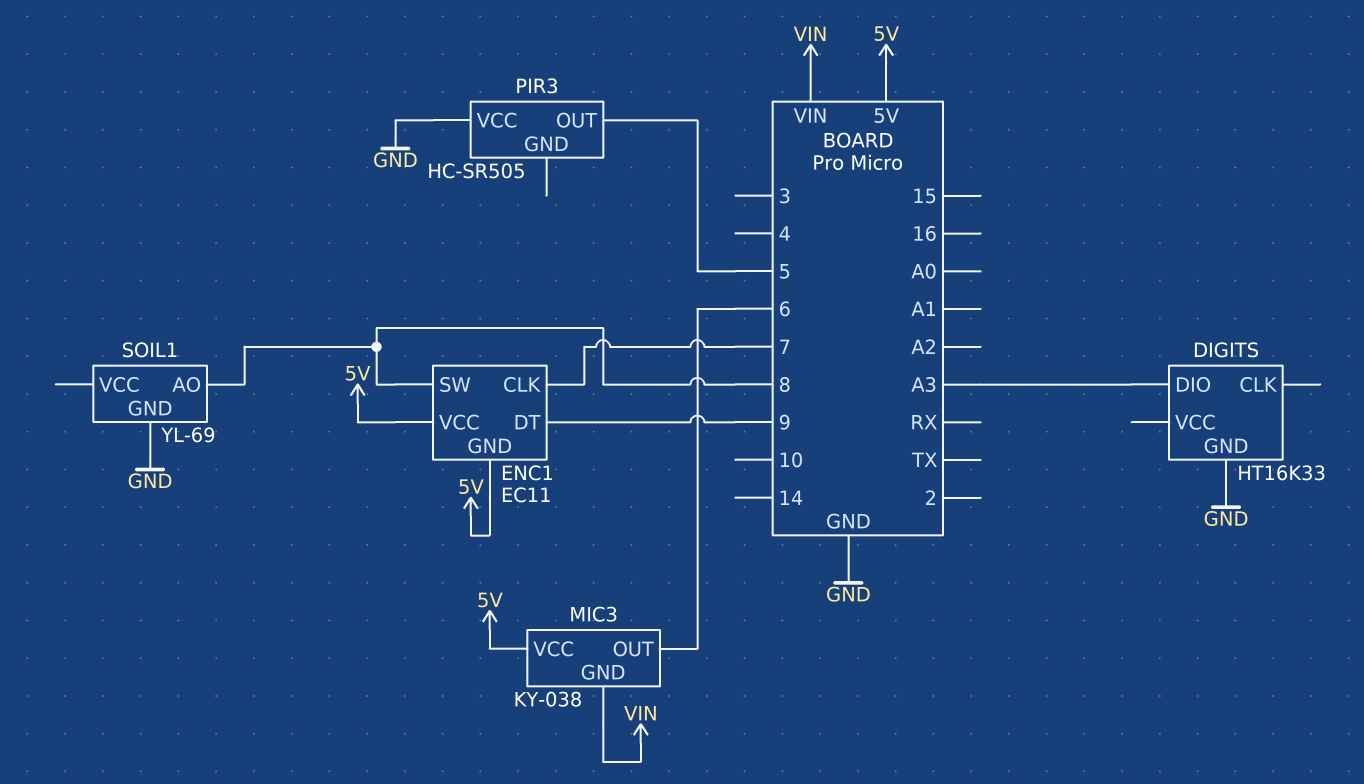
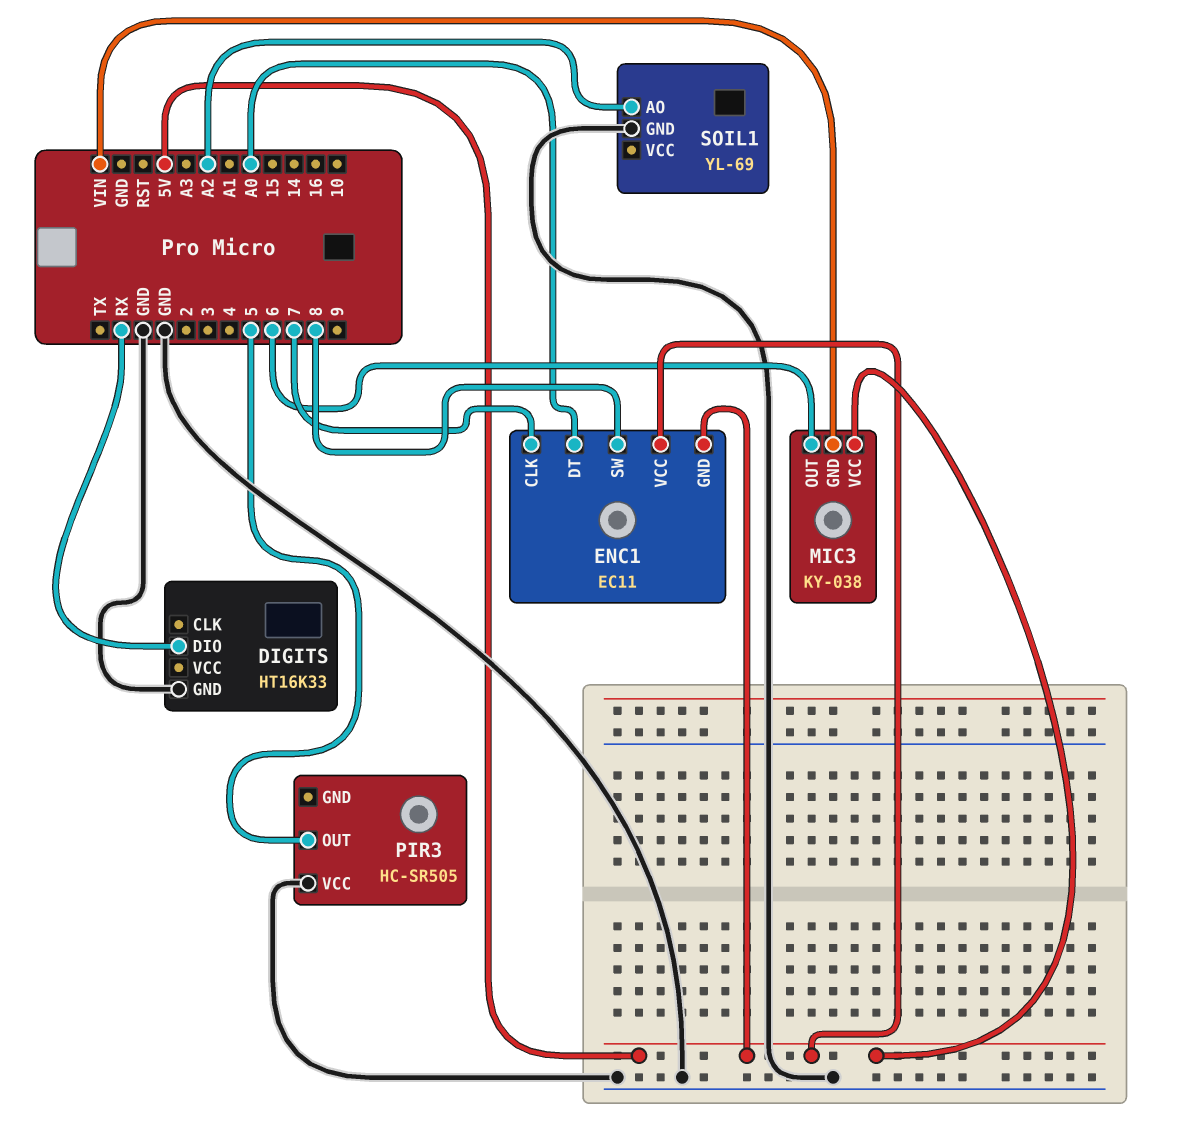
DIGITS pin DIO: A3 -> RX
ENC1 pin DT: 9 -> A0
SOIL1 pin AO: 8 -> A2

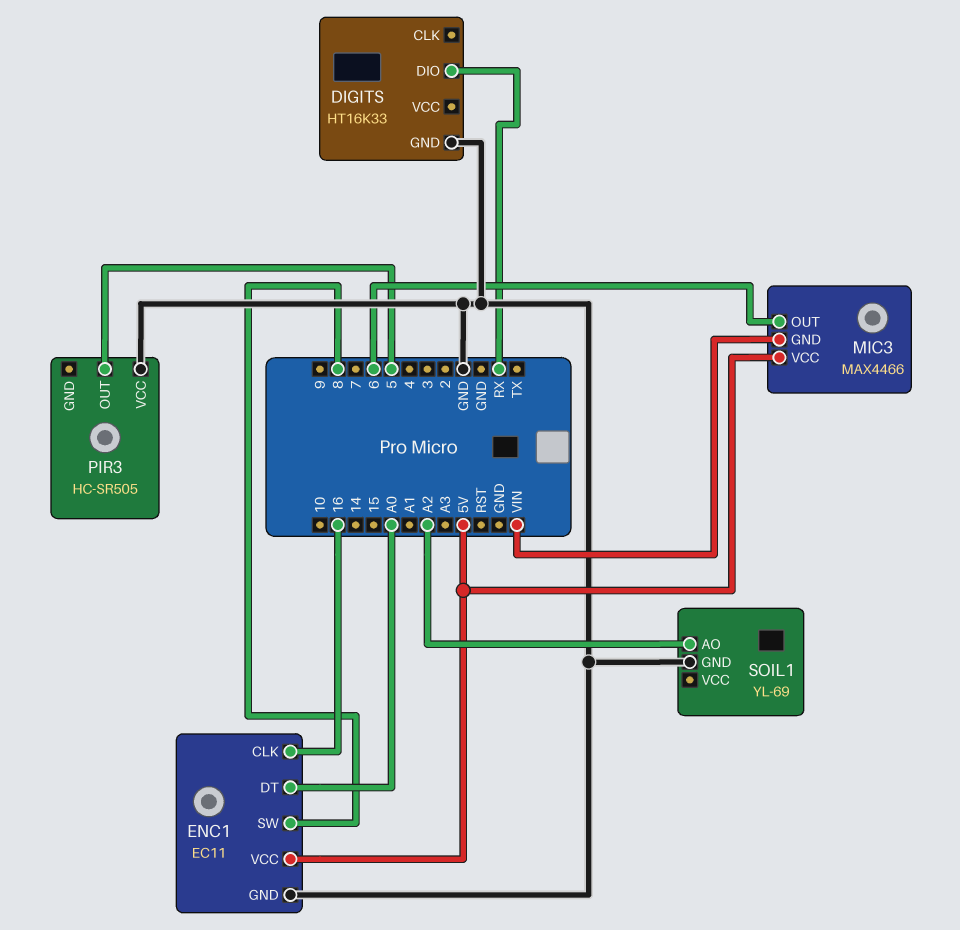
ENC1 pin CLK: 7 -> 16
ENC1 pin GND: 5V -> GND
MIC3: KY-038 -> MAX4466

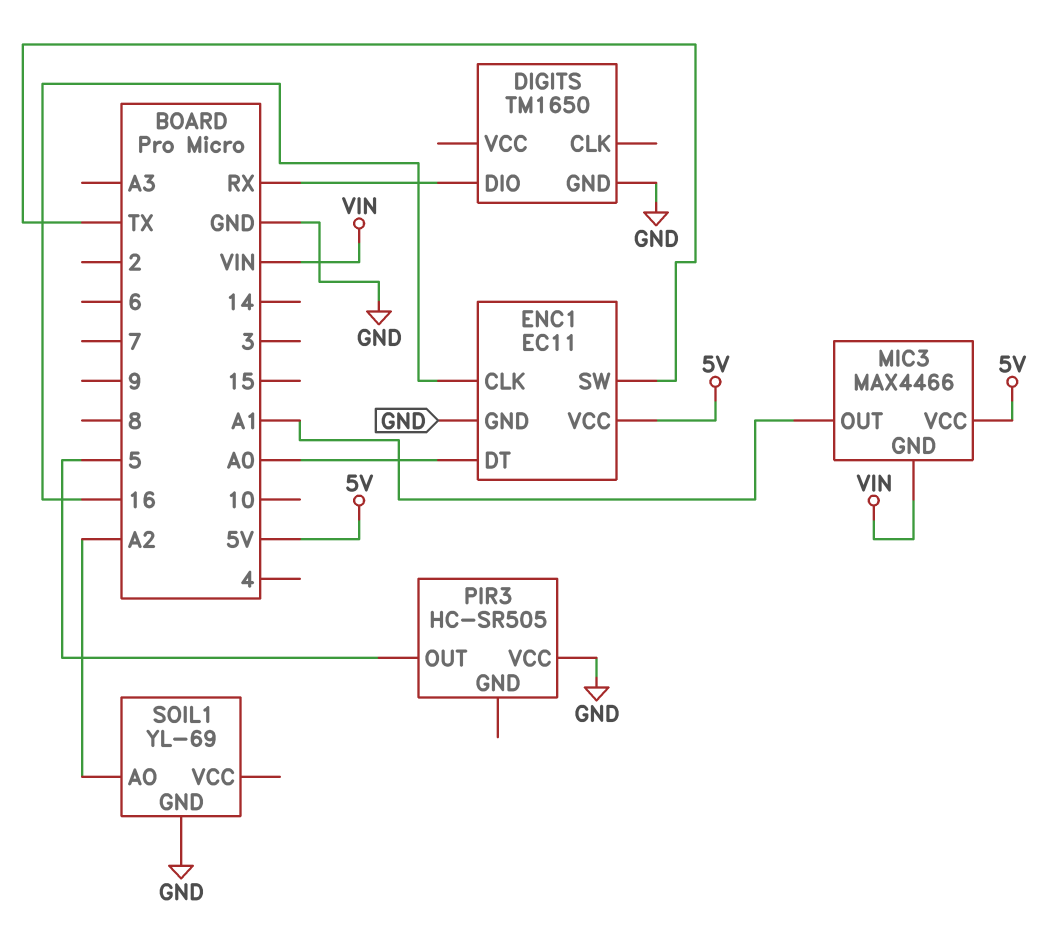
DIGITS: HT16K33 -> TM1650
ENC1 pin SW: 8 -> TX
MIC3 pin OUT: 6 -> A1

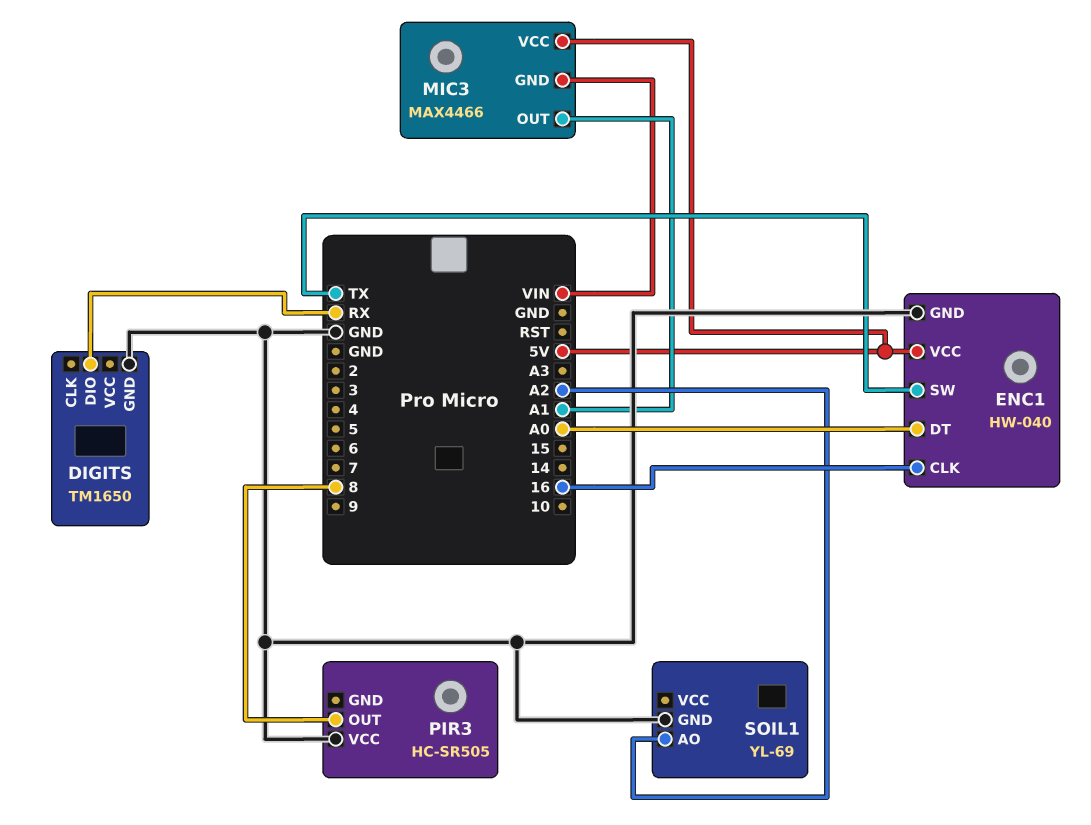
ENC1: EC11 -> HW-040
PIR3 pin OUT: 5 -> 8

